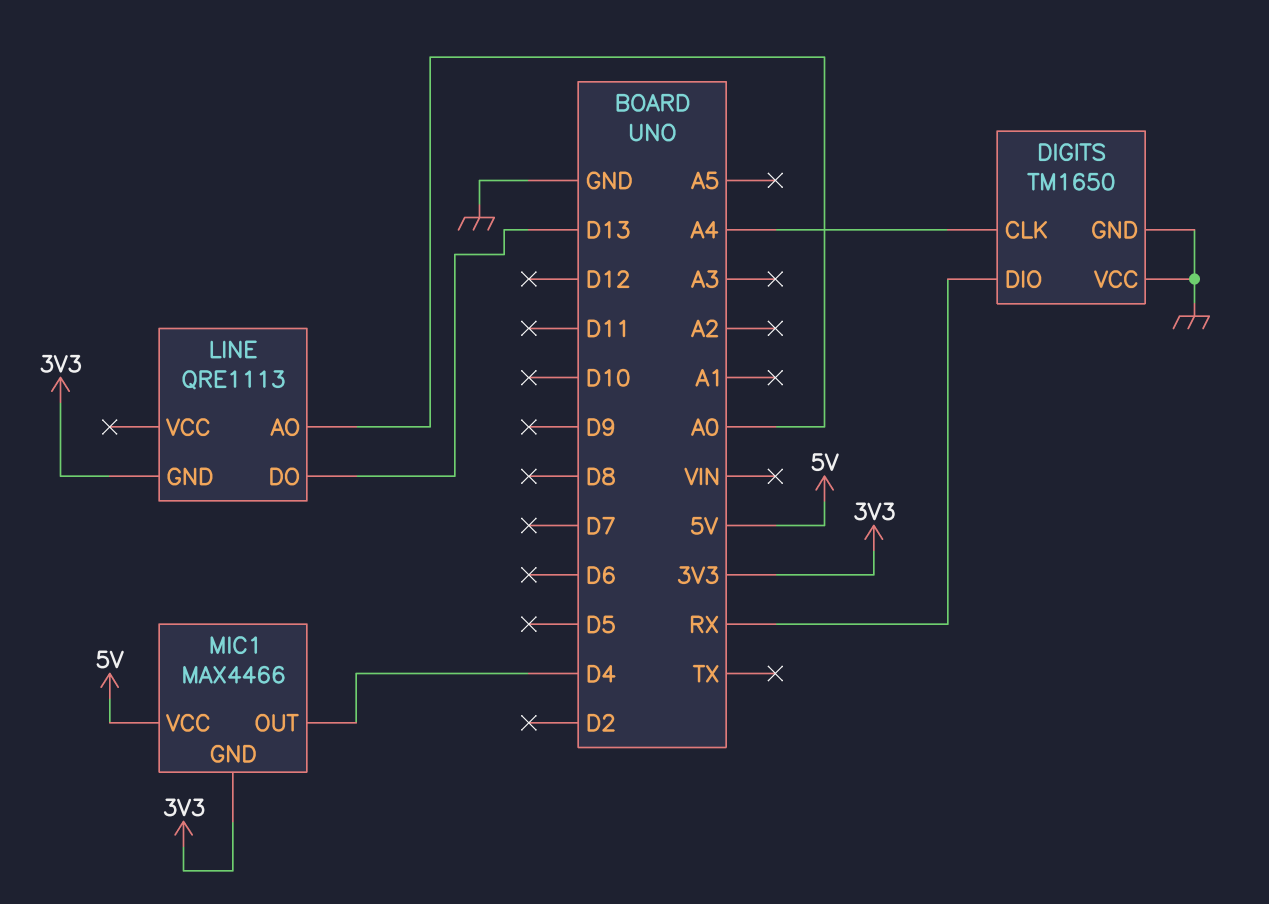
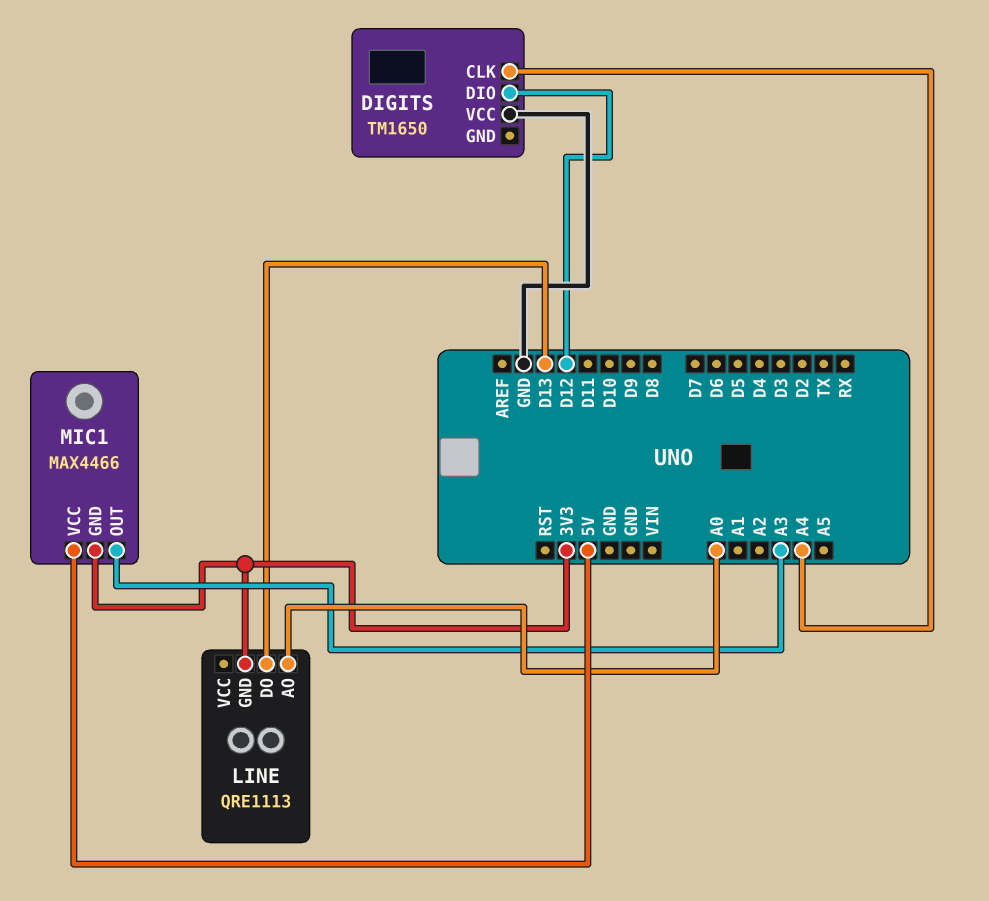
DIGITS pin DIO: RX -> D12
DIGITS pin GND: GND -> none
MIC1 pin OUT: D4 -> A3

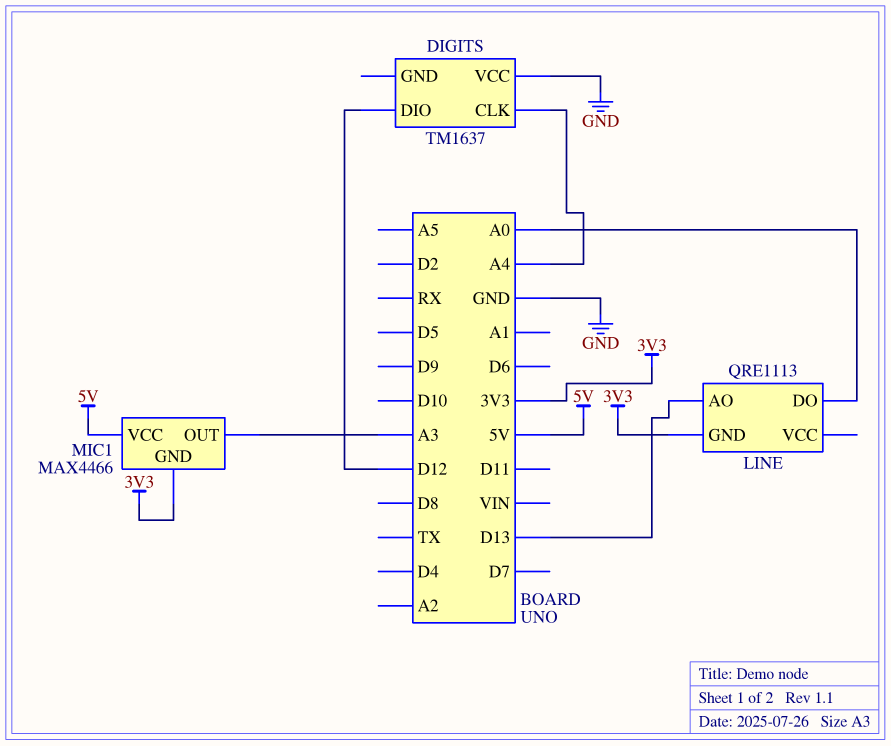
DIGITS: TM1650 -> TM1637
LINE pin AO: A0 -> D13
LINE pin DO: D13 -> A0

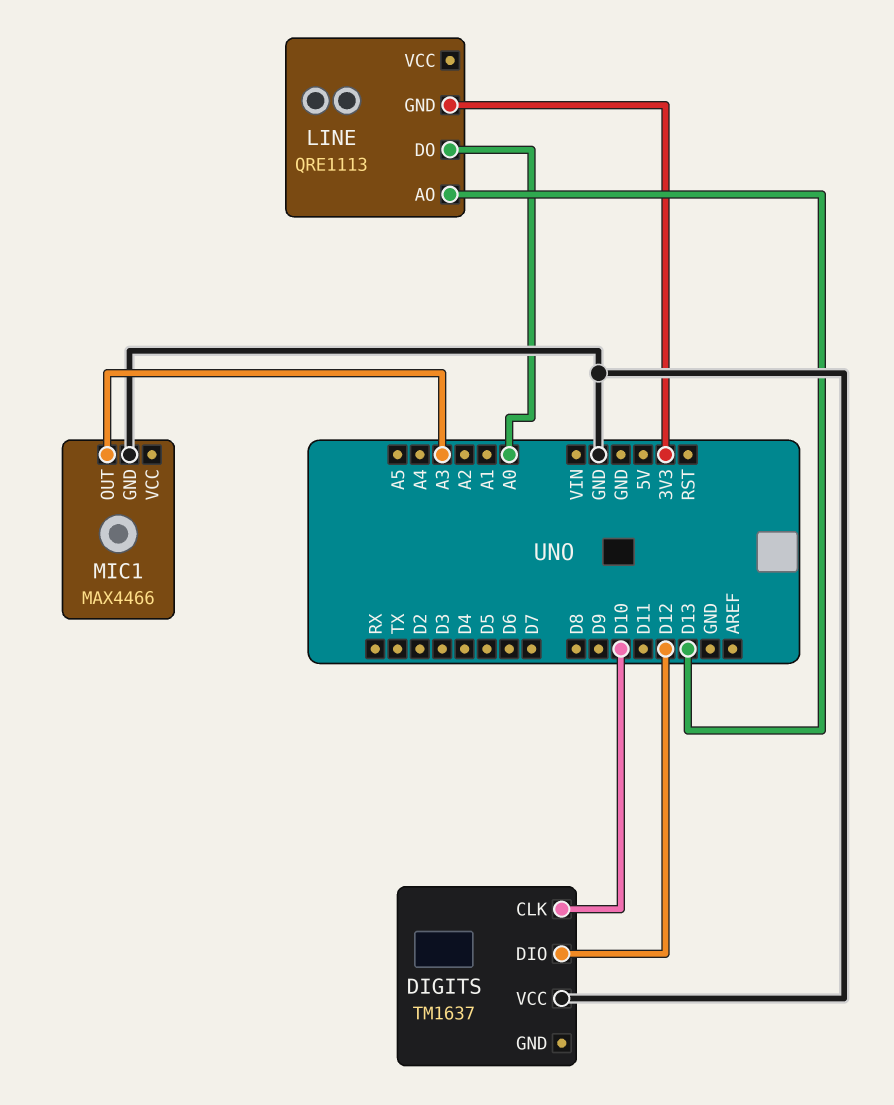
DIGITS pin CLK: A4 -> D10
MIC1 pin GND: 3V3 -> GND
MIC1 pin VCC: 5V -> none

